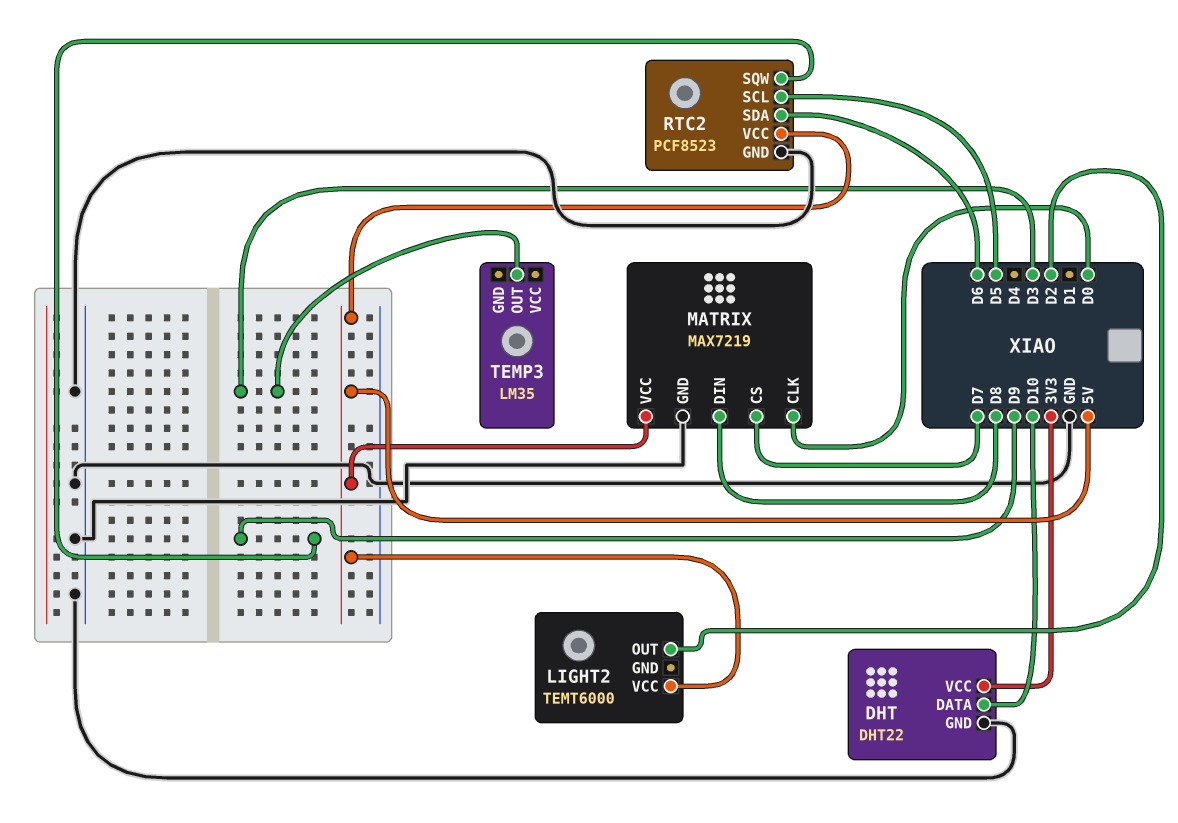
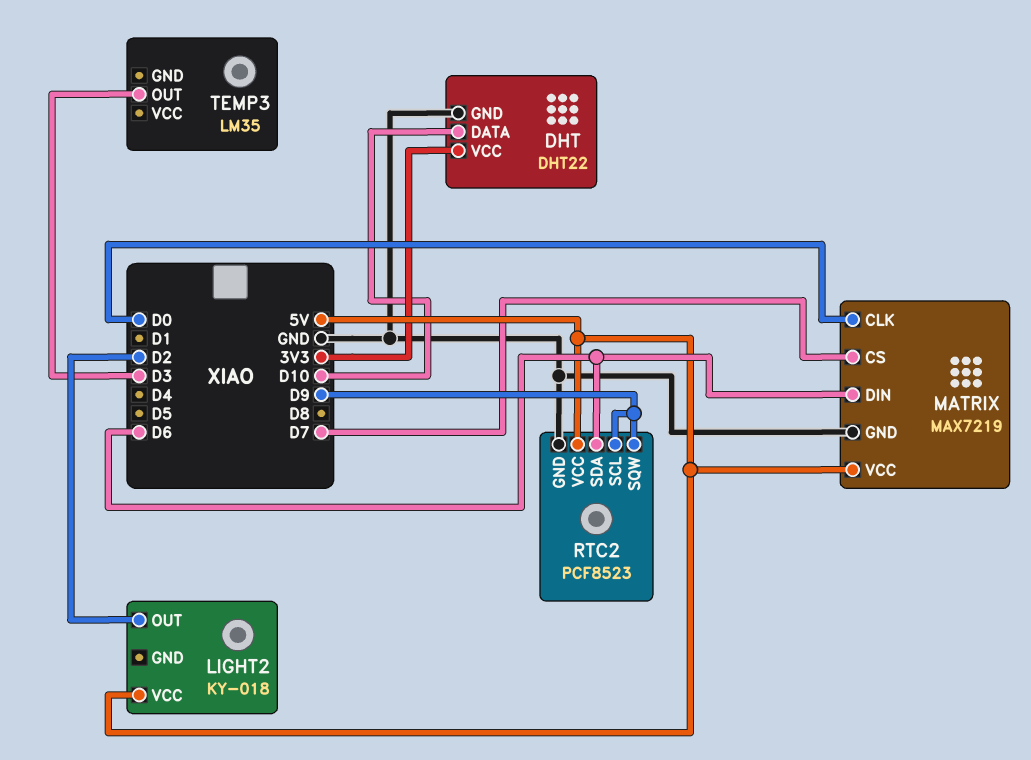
LIGHT2: TEMT6000 -> KY-018
MATRIX pin DIN: D8 -> D6
RTC2 pin SCL: D5 -> D9

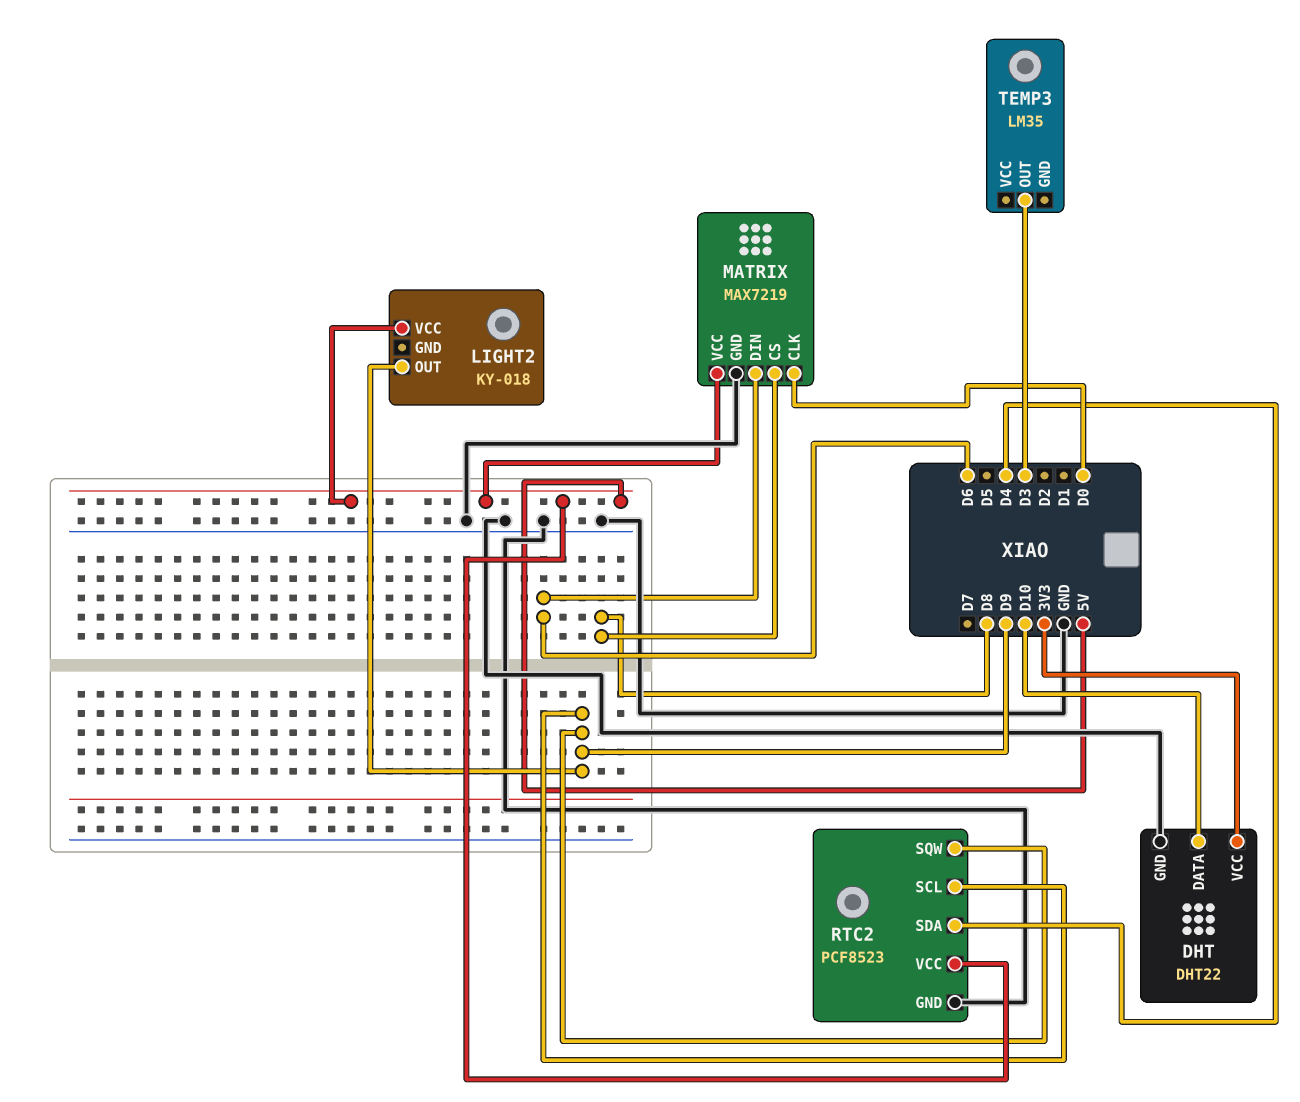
LIGHT2 pin OUT: D2 -> D9
MATRIX pin CS: D7 -> D8
RTC2 pin SDA: D6 -> D4

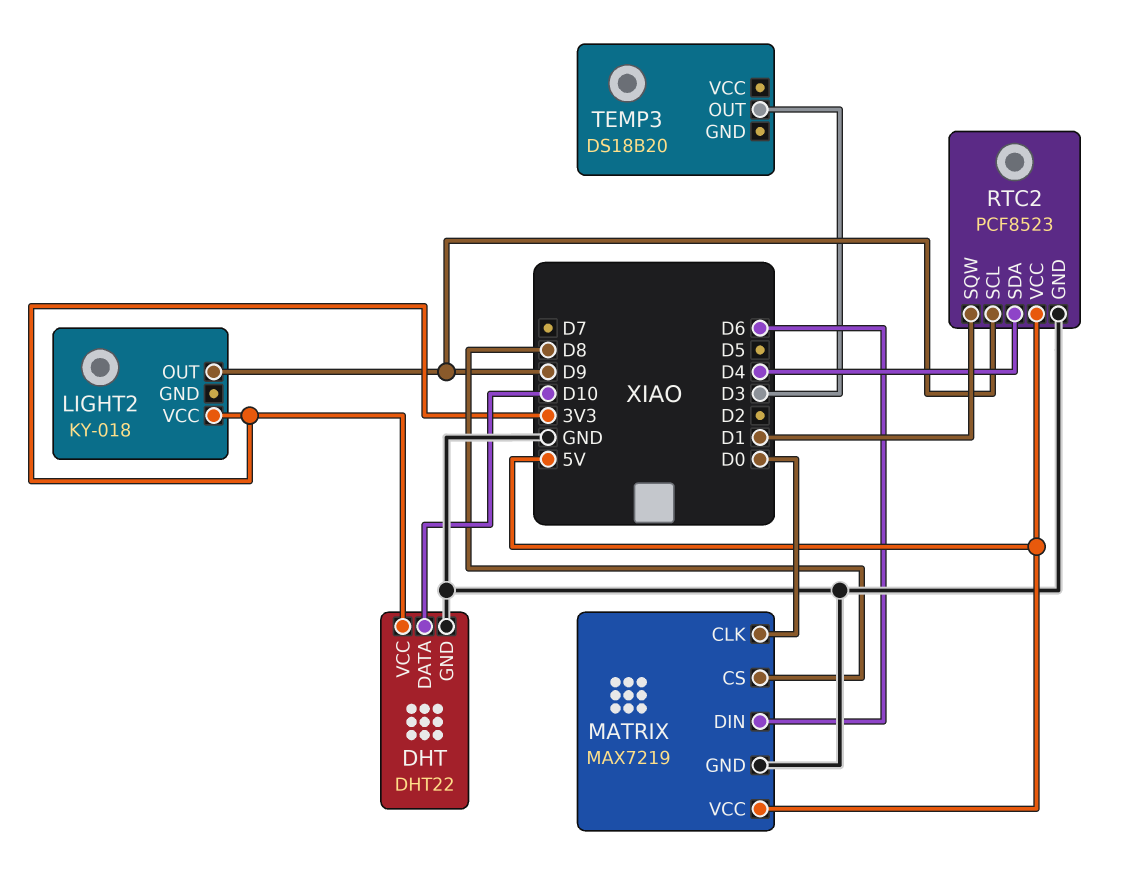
LIGHT2 pin VCC: 5V -> 3V3
RTC2 pin SQW: D9 -> D1
TEMP3: LM35 -> DS18B20

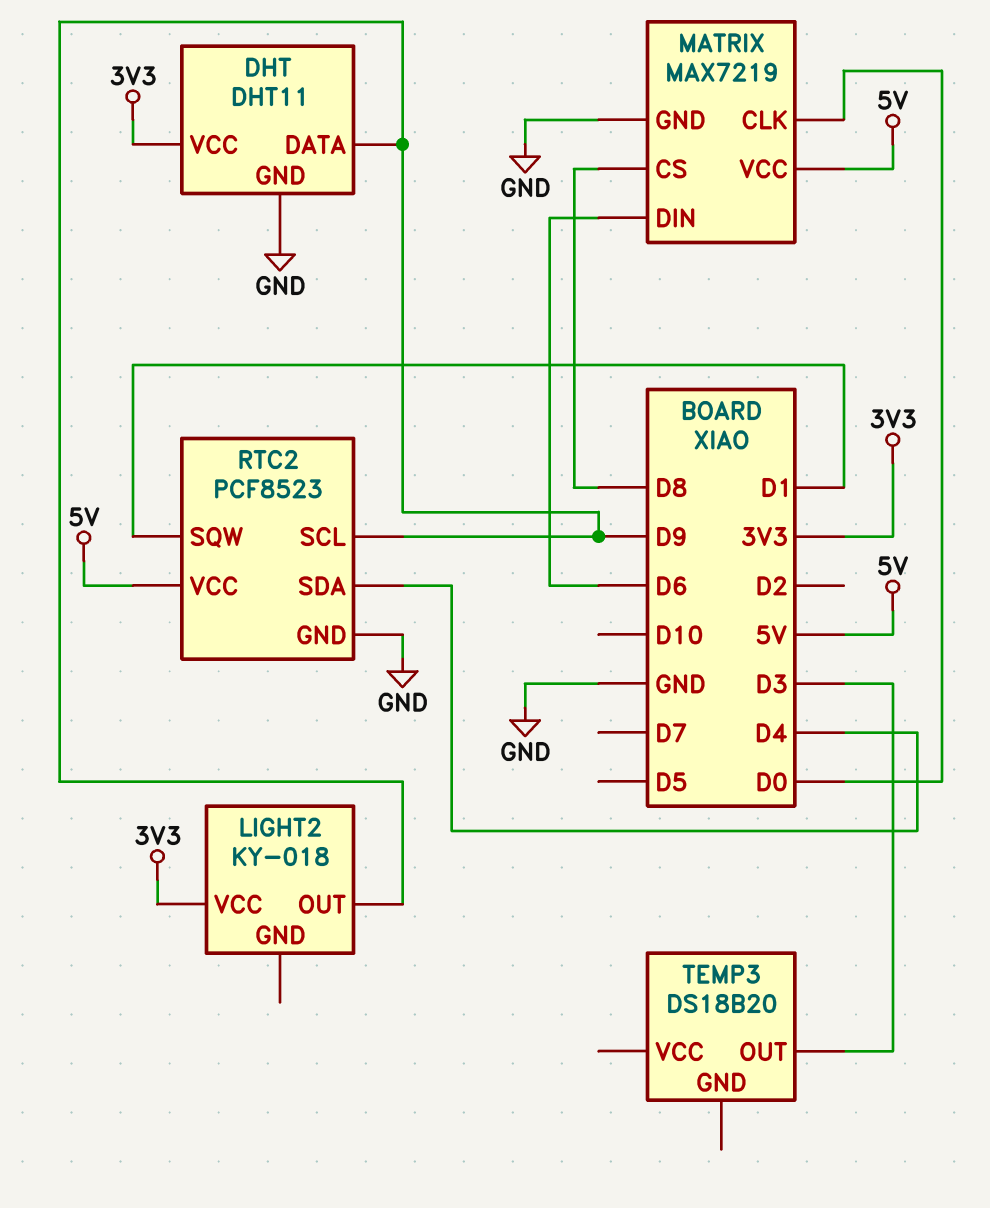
DHT: DHT22 -> DHT11
DHT pin DATA: D10 -> D9

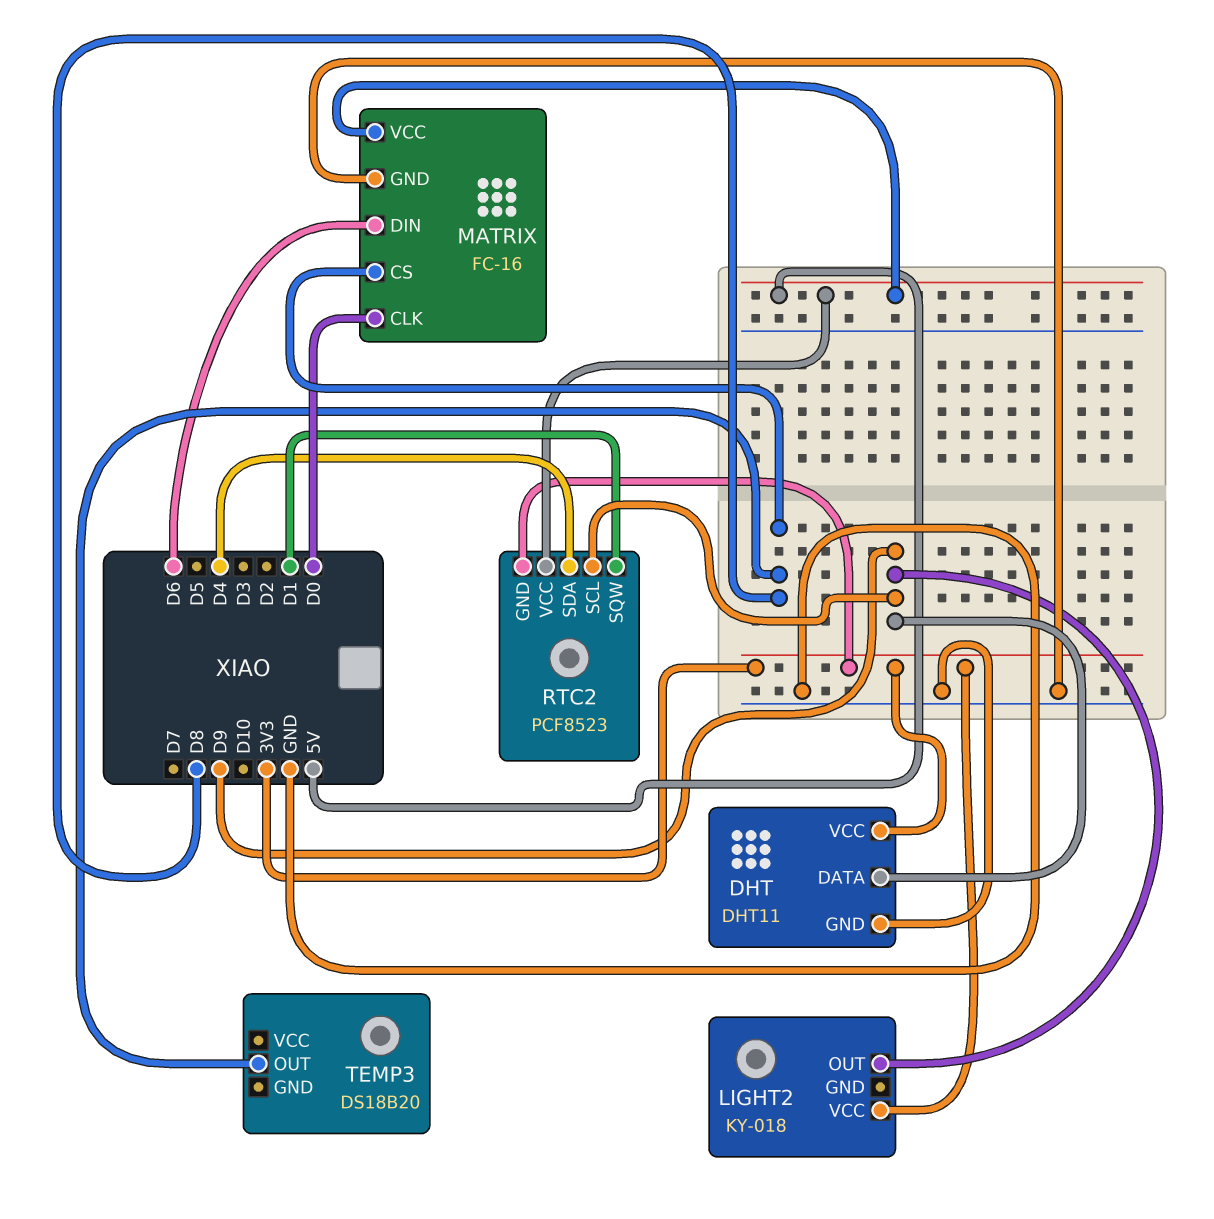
MATRIX: MAX7219 -> FC-16
RTC2 pin GND: GND -> 3V3
TEMP3 pin OUT: D3 -> D8

